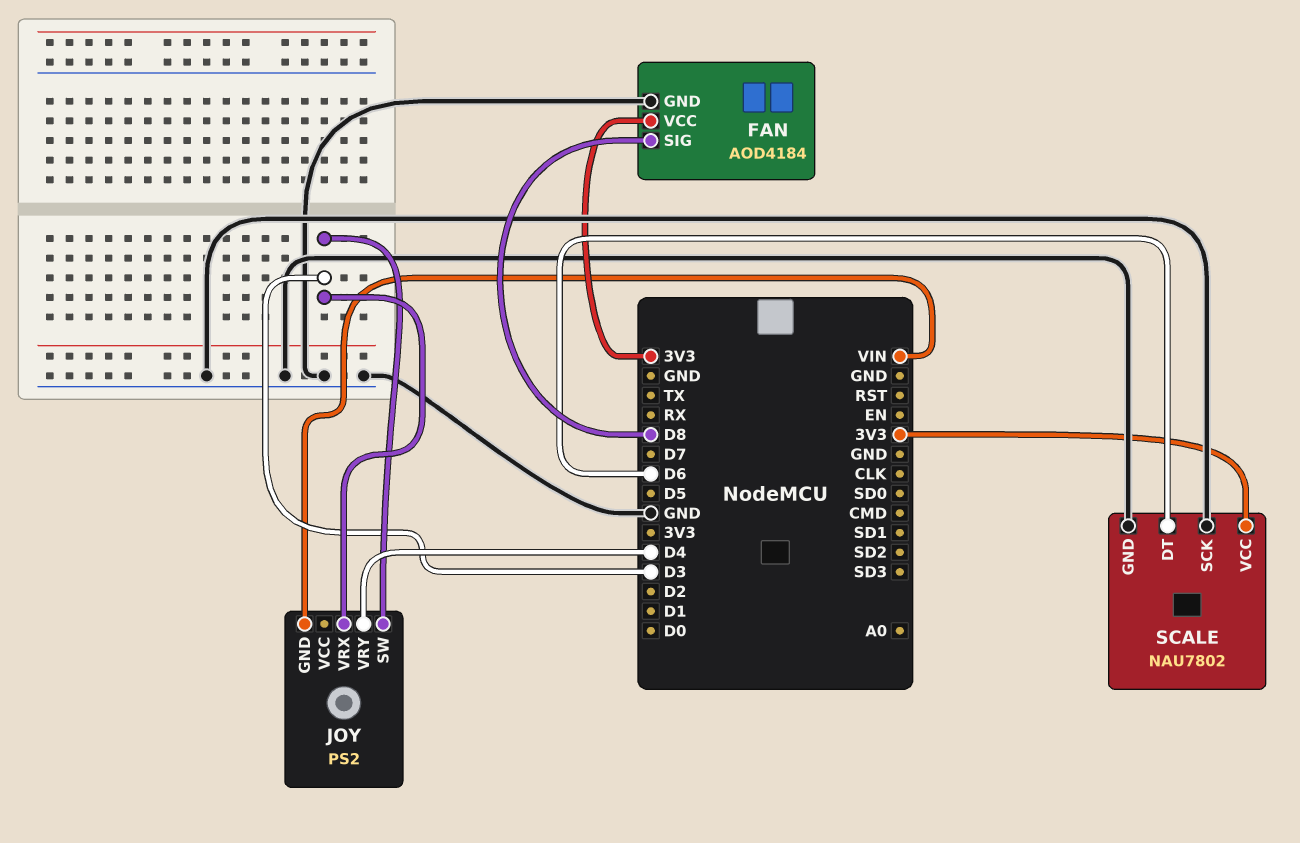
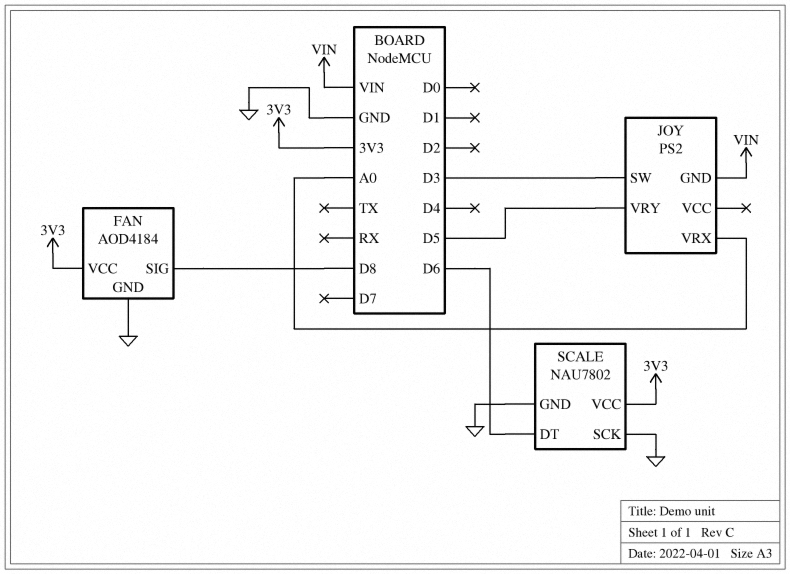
JOY pin VRX: D3 -> A0
JOY pin VRY: D4 -> D5

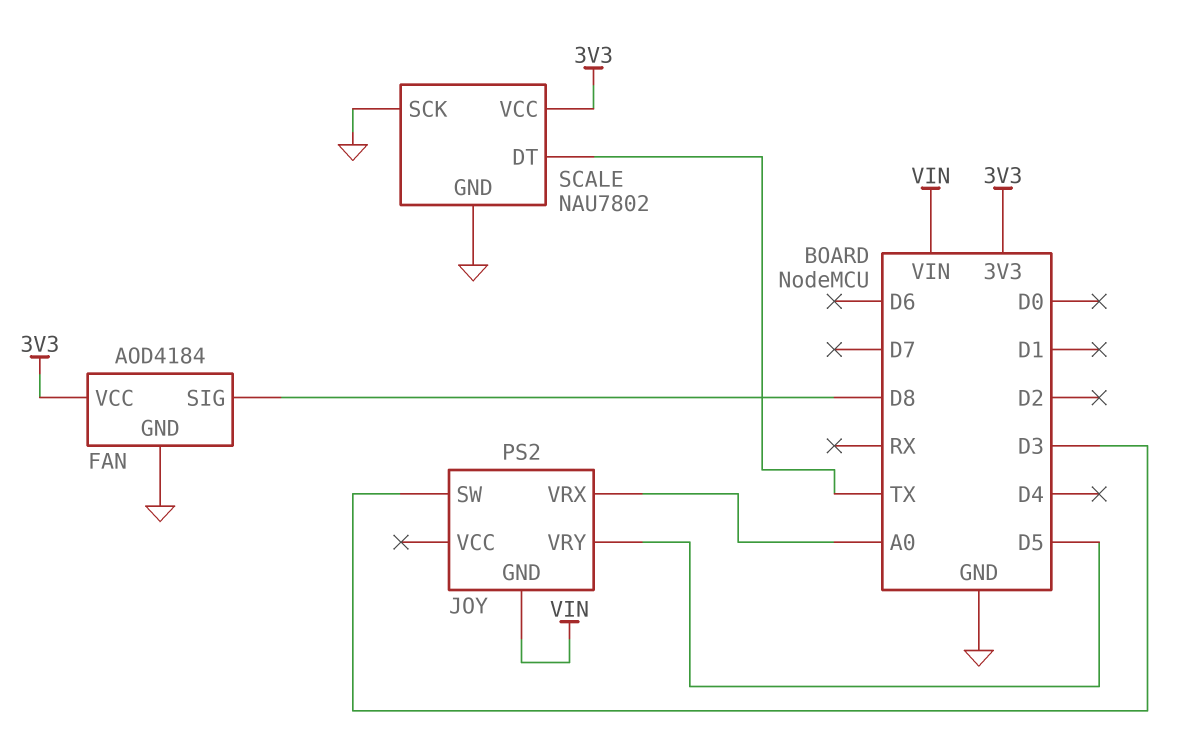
SCALE pin DT: D6 -> TX

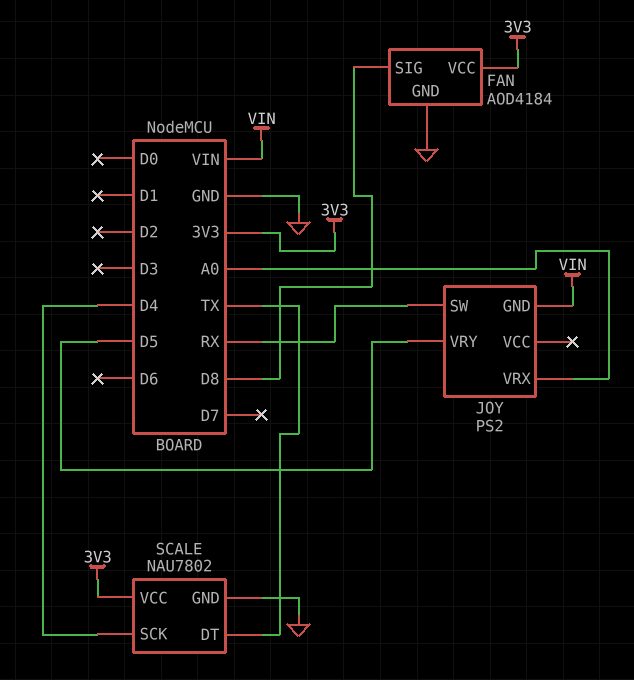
JOY pin SW: D3 -> RX
SCALE pin SCK: GND -> D4

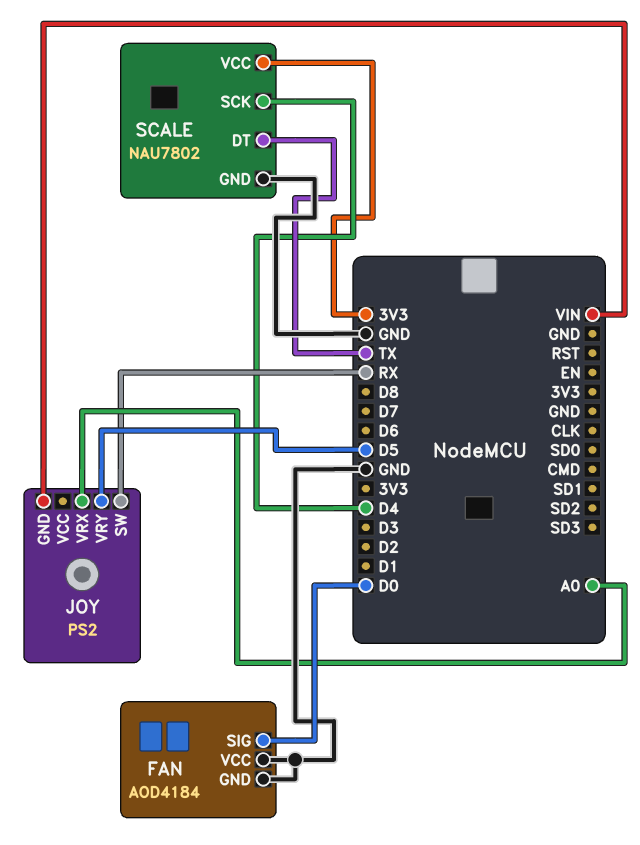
FAN pin SIG: D8 -> D0
FAN pin VCC: 3V3 -> GND

